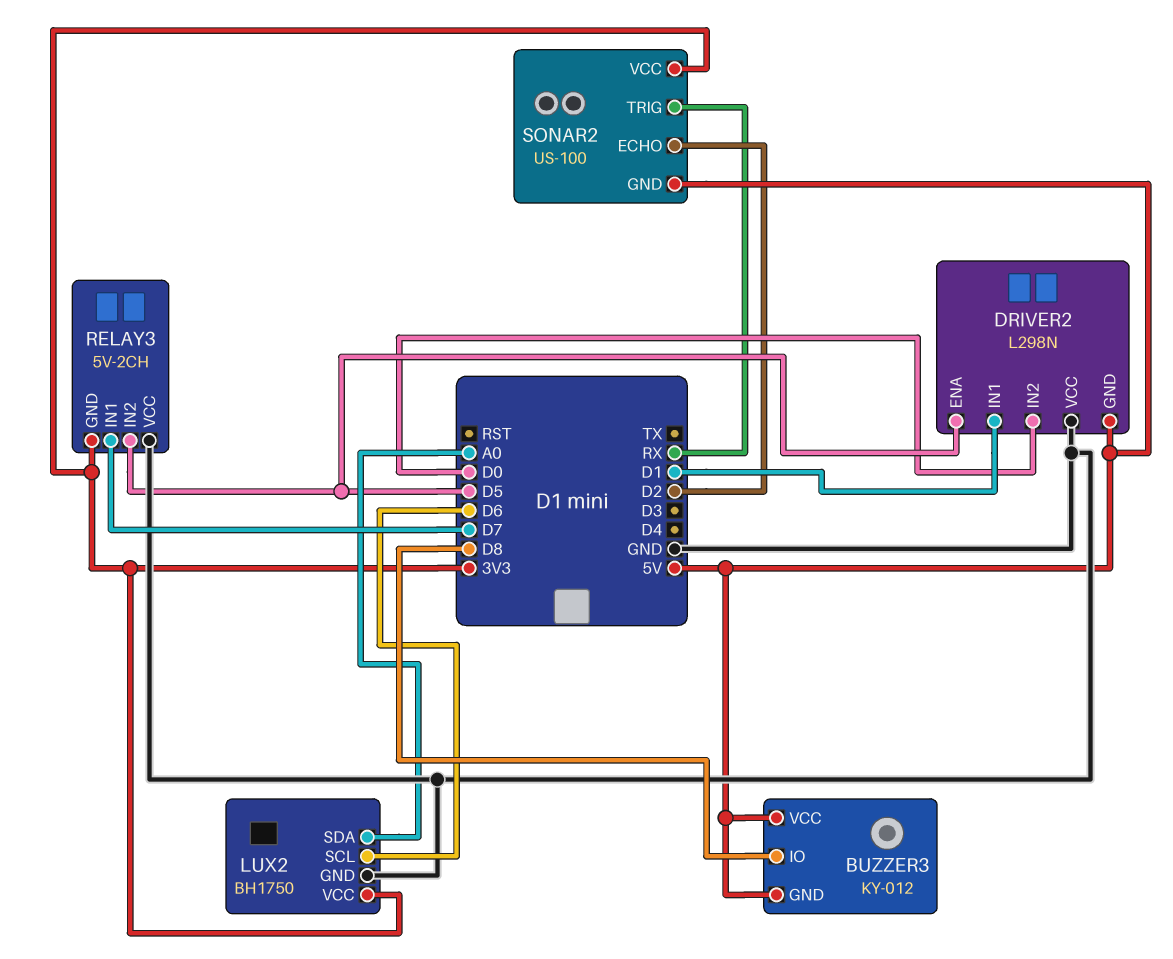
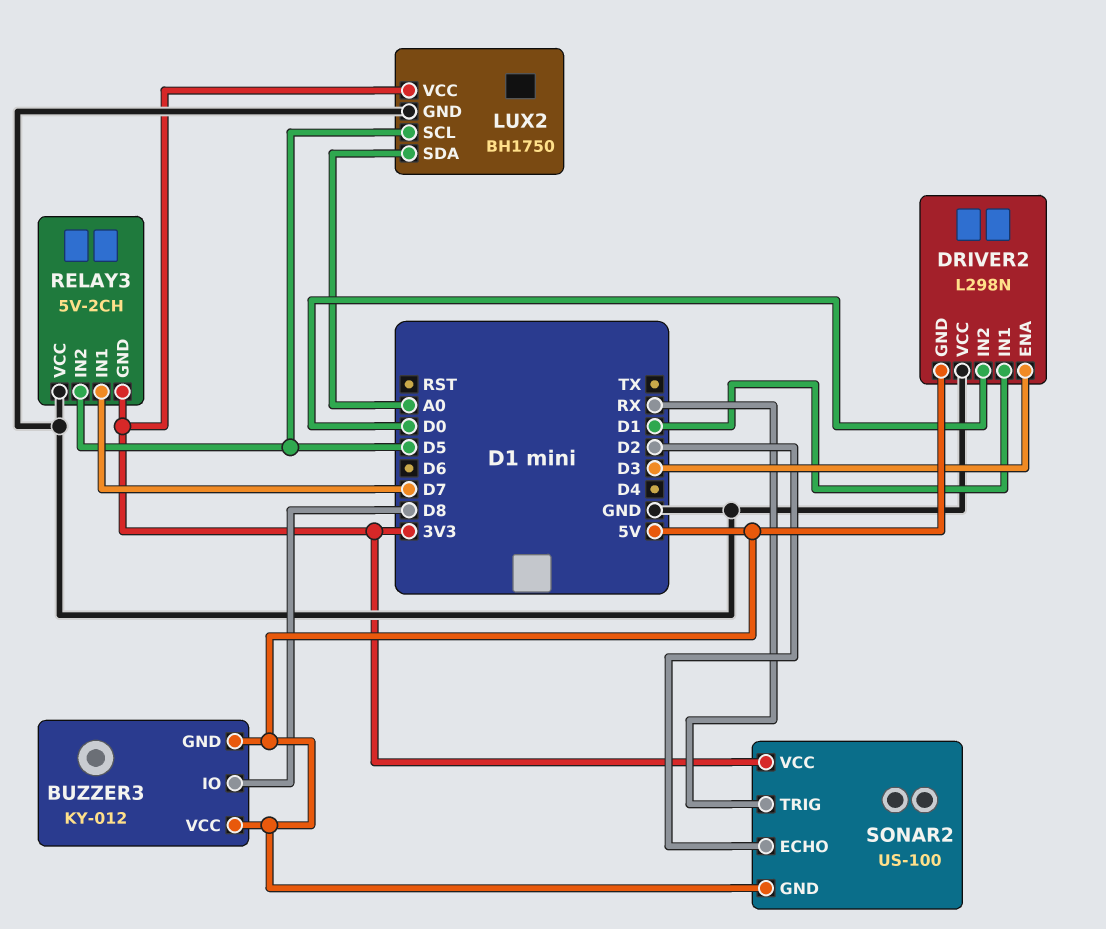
DRIVER2 pin ENA: D5 -> D3
LUX2 pin SCL: D6 -> D5

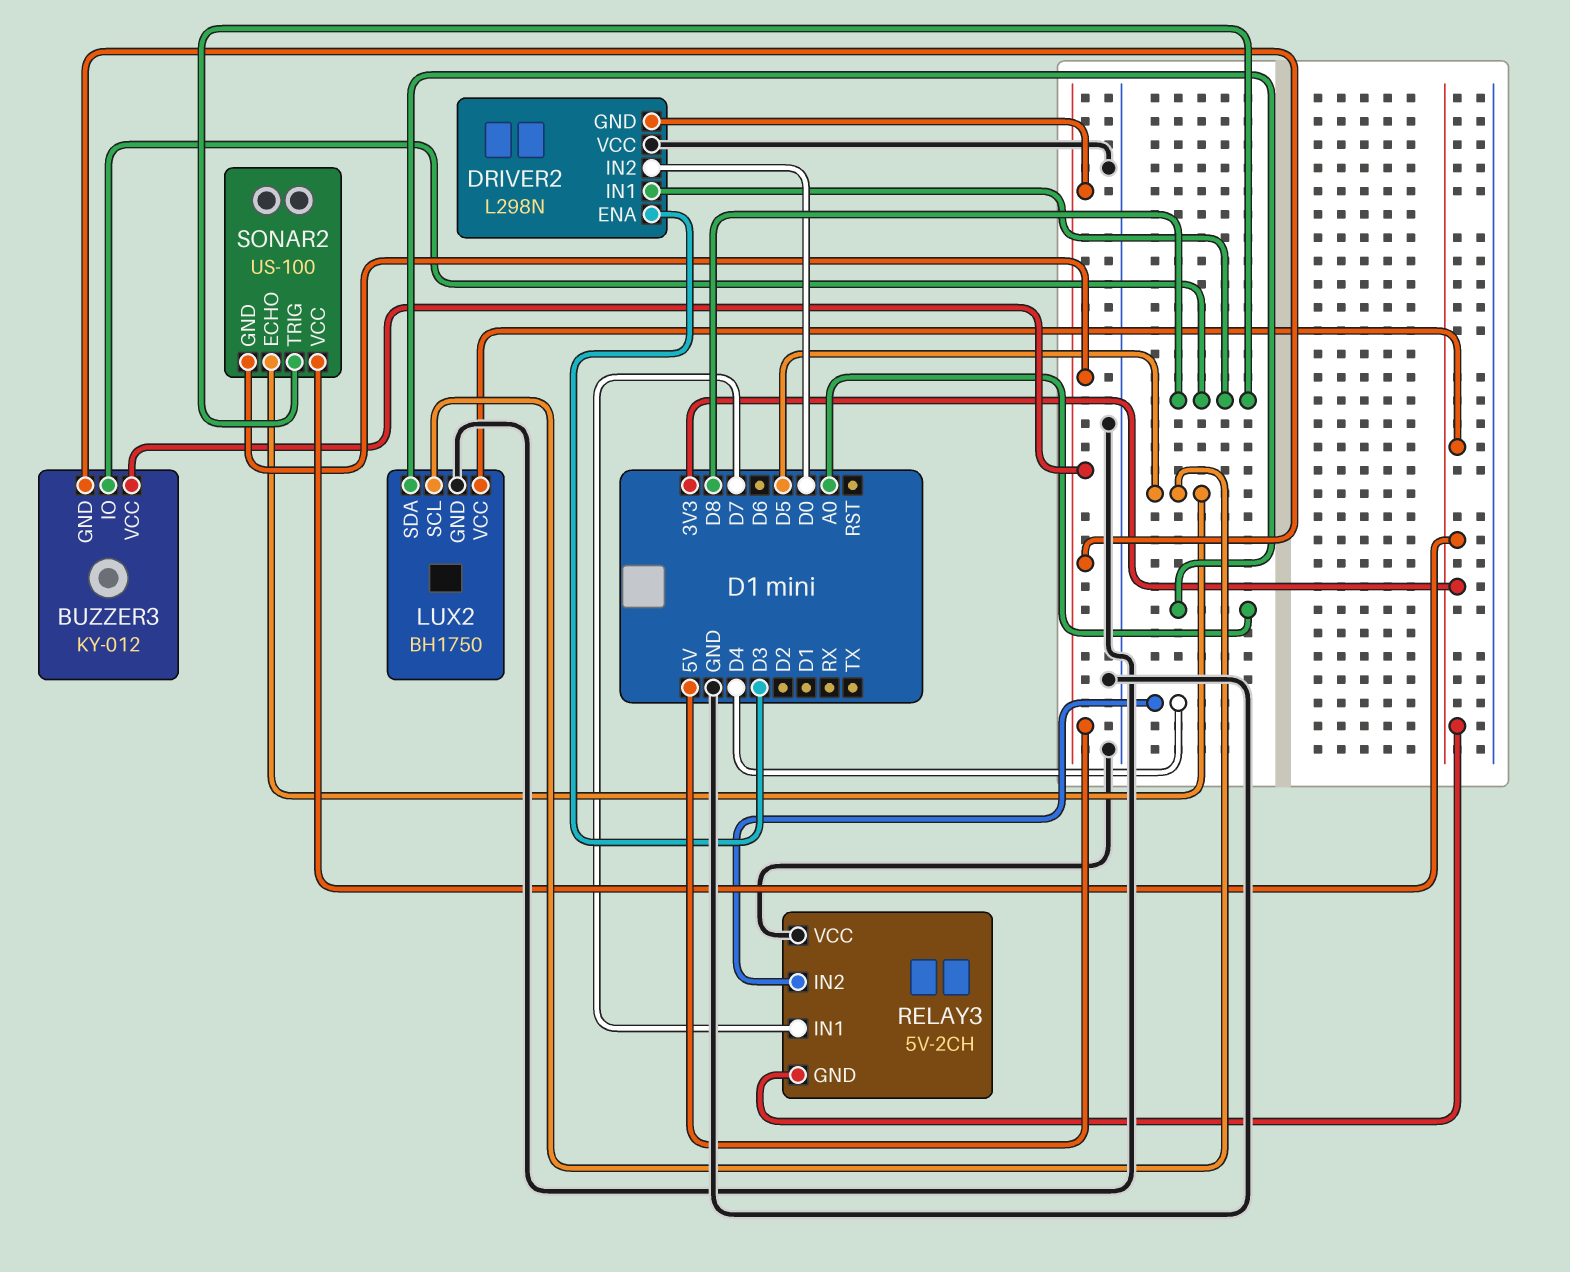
DRIVER2 pin IN1: D1 -> D8
RELAY3 pin IN2: D5 -> D4
SONAR2 pin ECHO: D2 -> D5
SONAR2 pin TRIG: RX -> D8

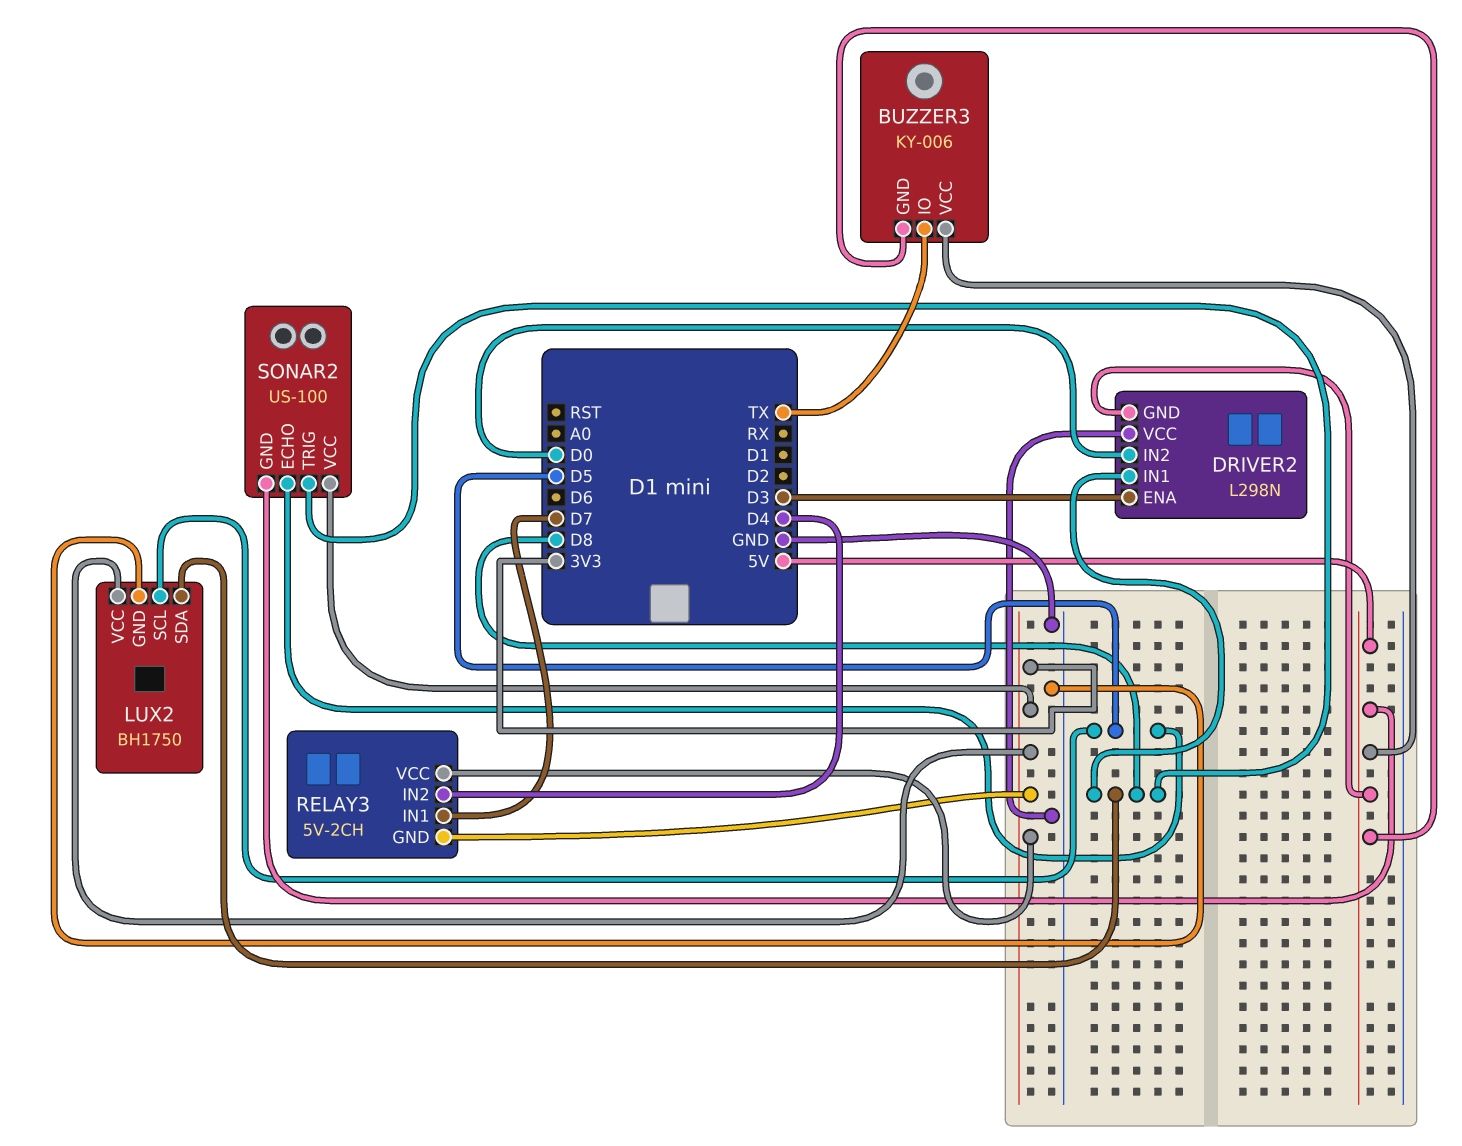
BUZZER3: KY-012 -> KY-006
BUZZER3 pin IO: D8 -> TX
LUX2 pin SDA: A0 -> D8
RELAY3 pin VCC: GND -> 3V3

